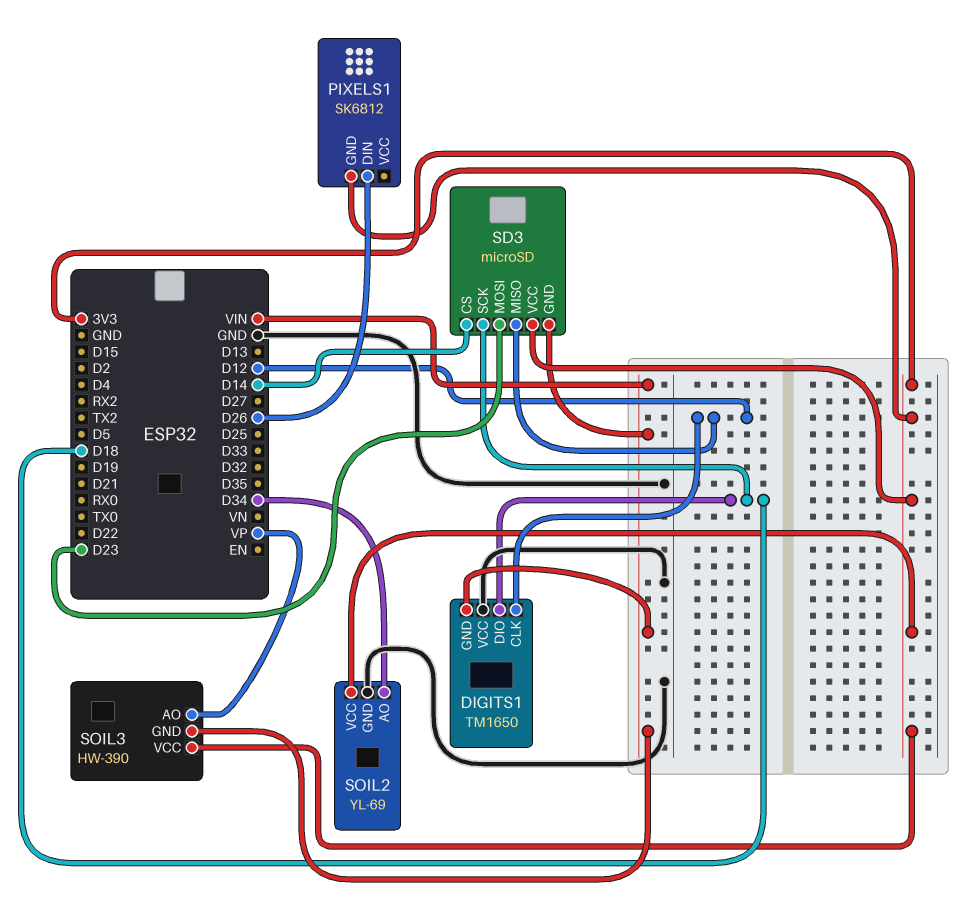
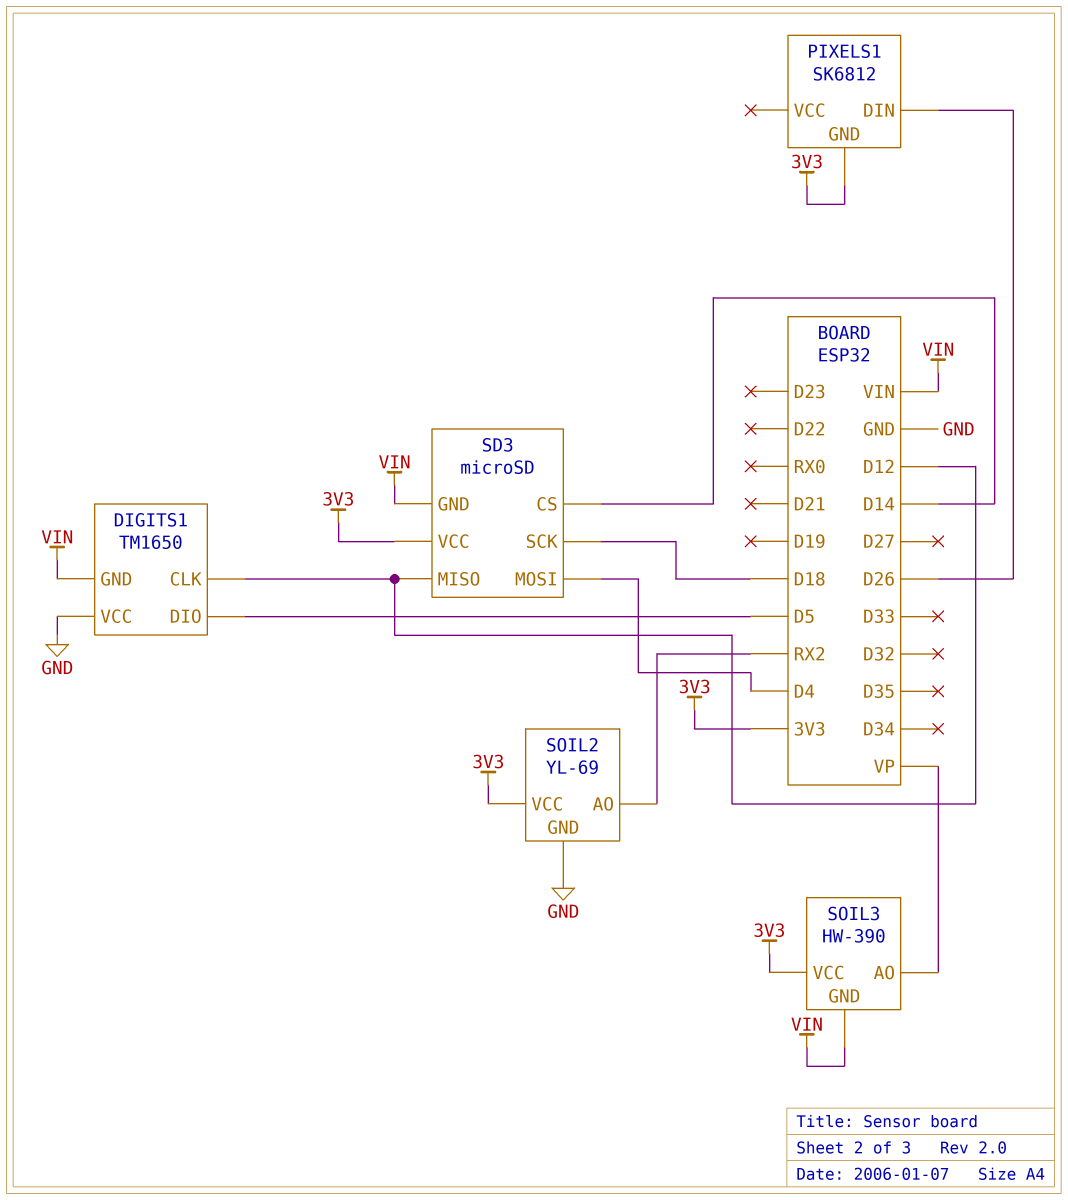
DIGITS1 pin DIO: D18 -> D5
SD3 pin MOSI: D23 -> D4
SOIL2 pin AO: D34 -> RX2

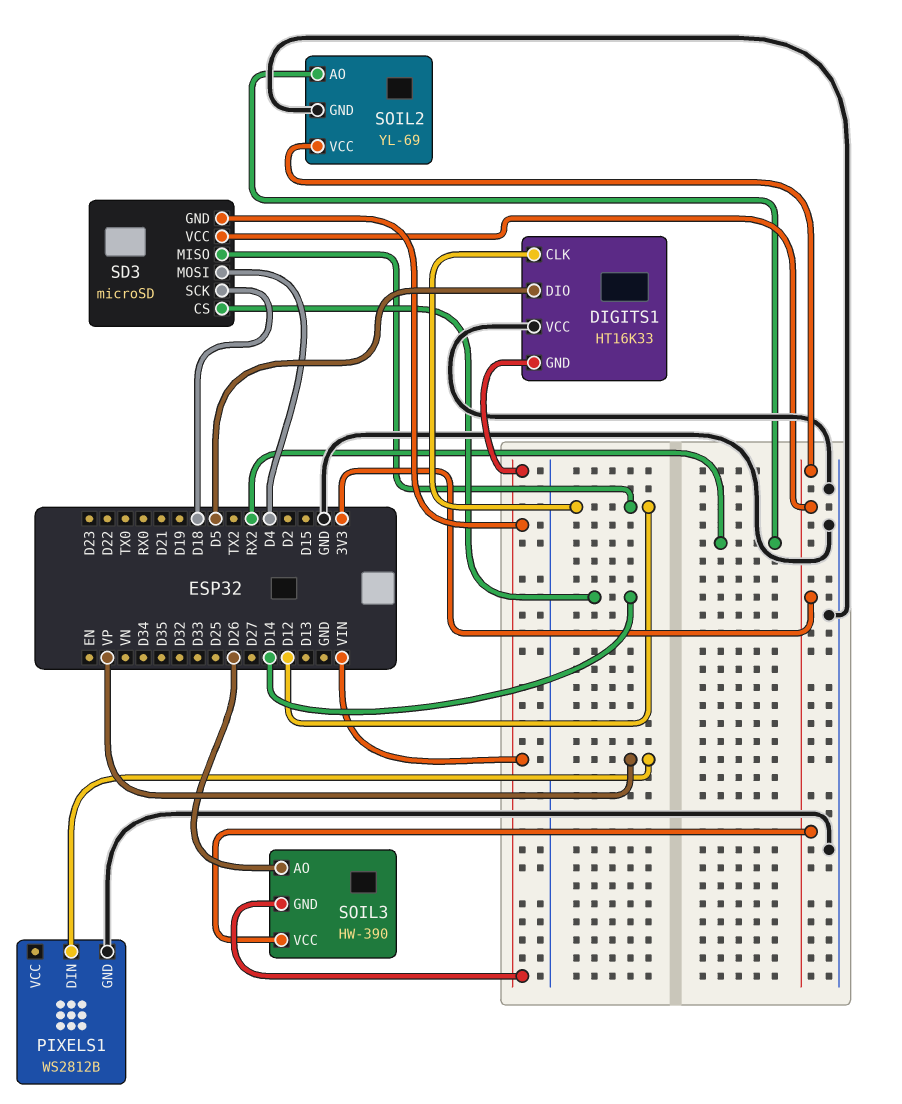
DIGITS1: TM1650 -> HT16K33
PIXELS1: SK6812 -> WS2812B
PIXELS1 pin DIN: D26 -> VP
PIXELS1 pin GND: 3V3 -> GND
SOIL3 pin AO: VP -> D26

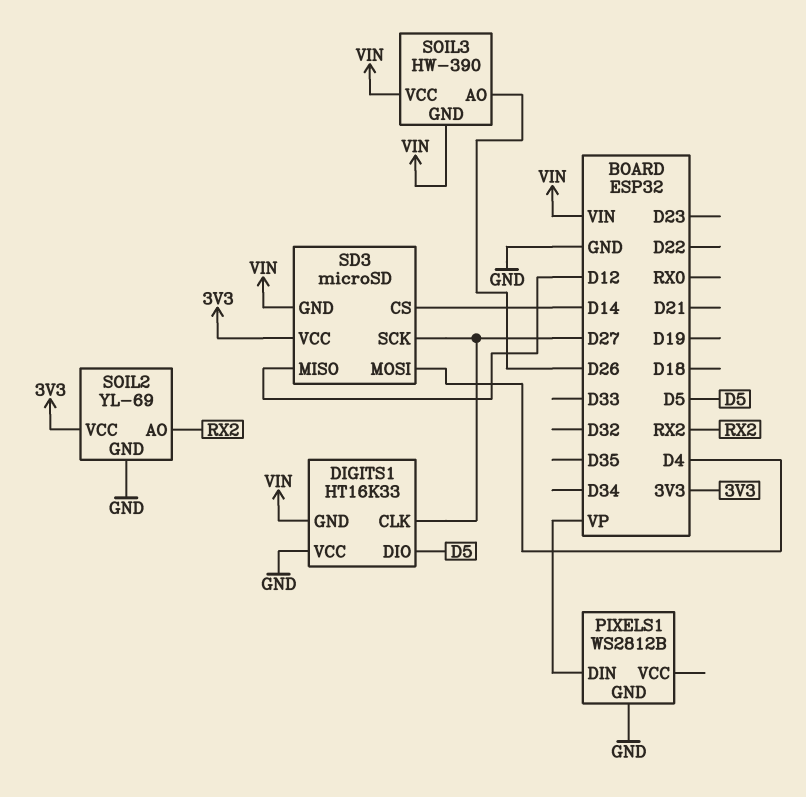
DIGITS1 pin CLK: D12 -> D27
SD3 pin SCK: D18 -> D27
SOIL3 pin VCC: 3V3 -> VIN

